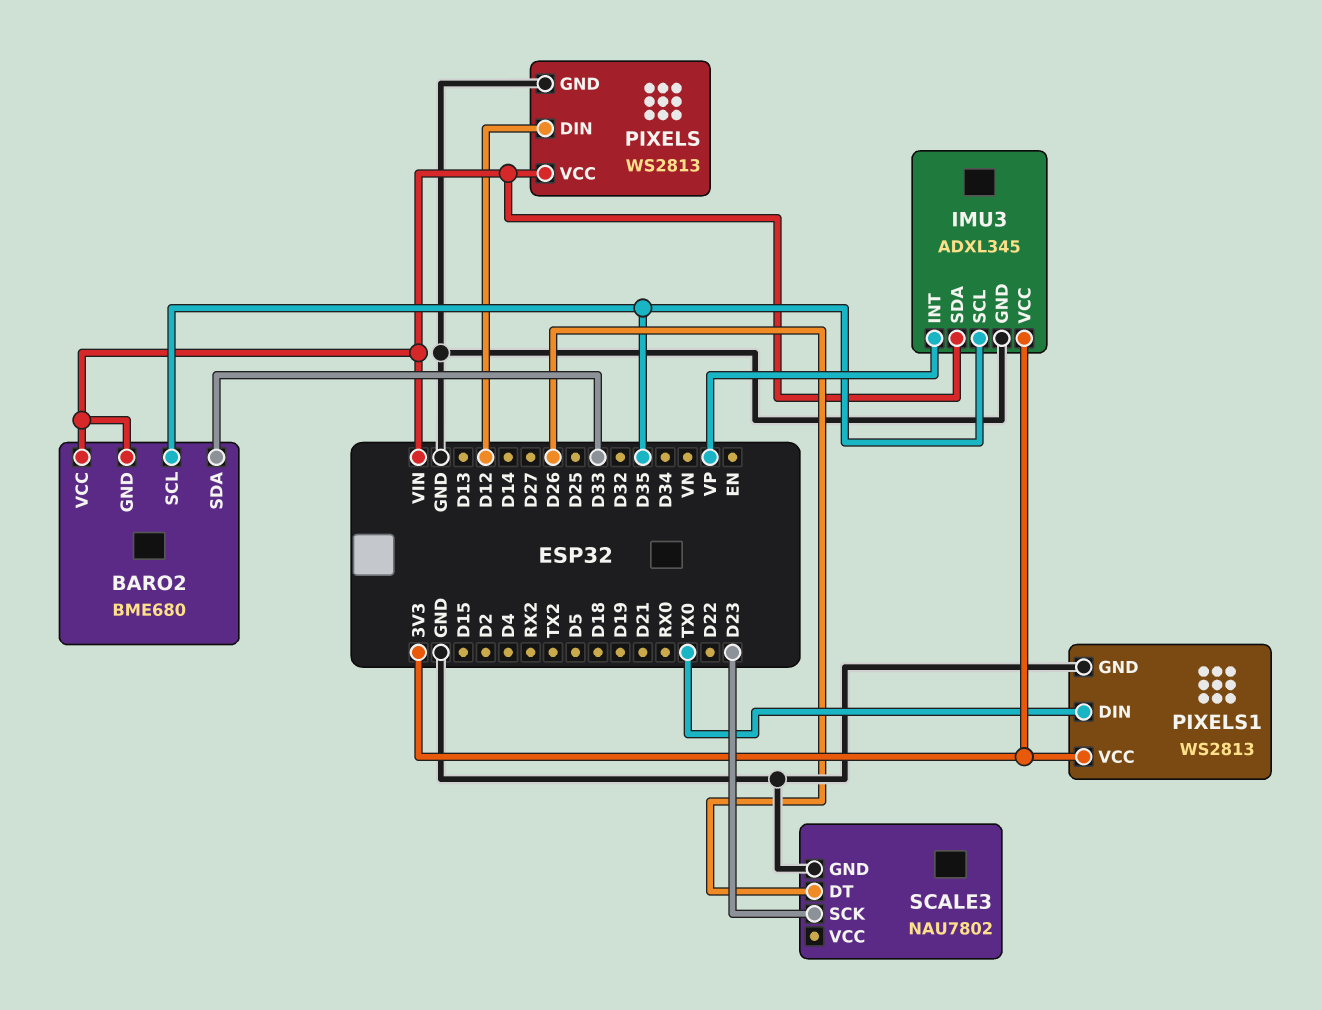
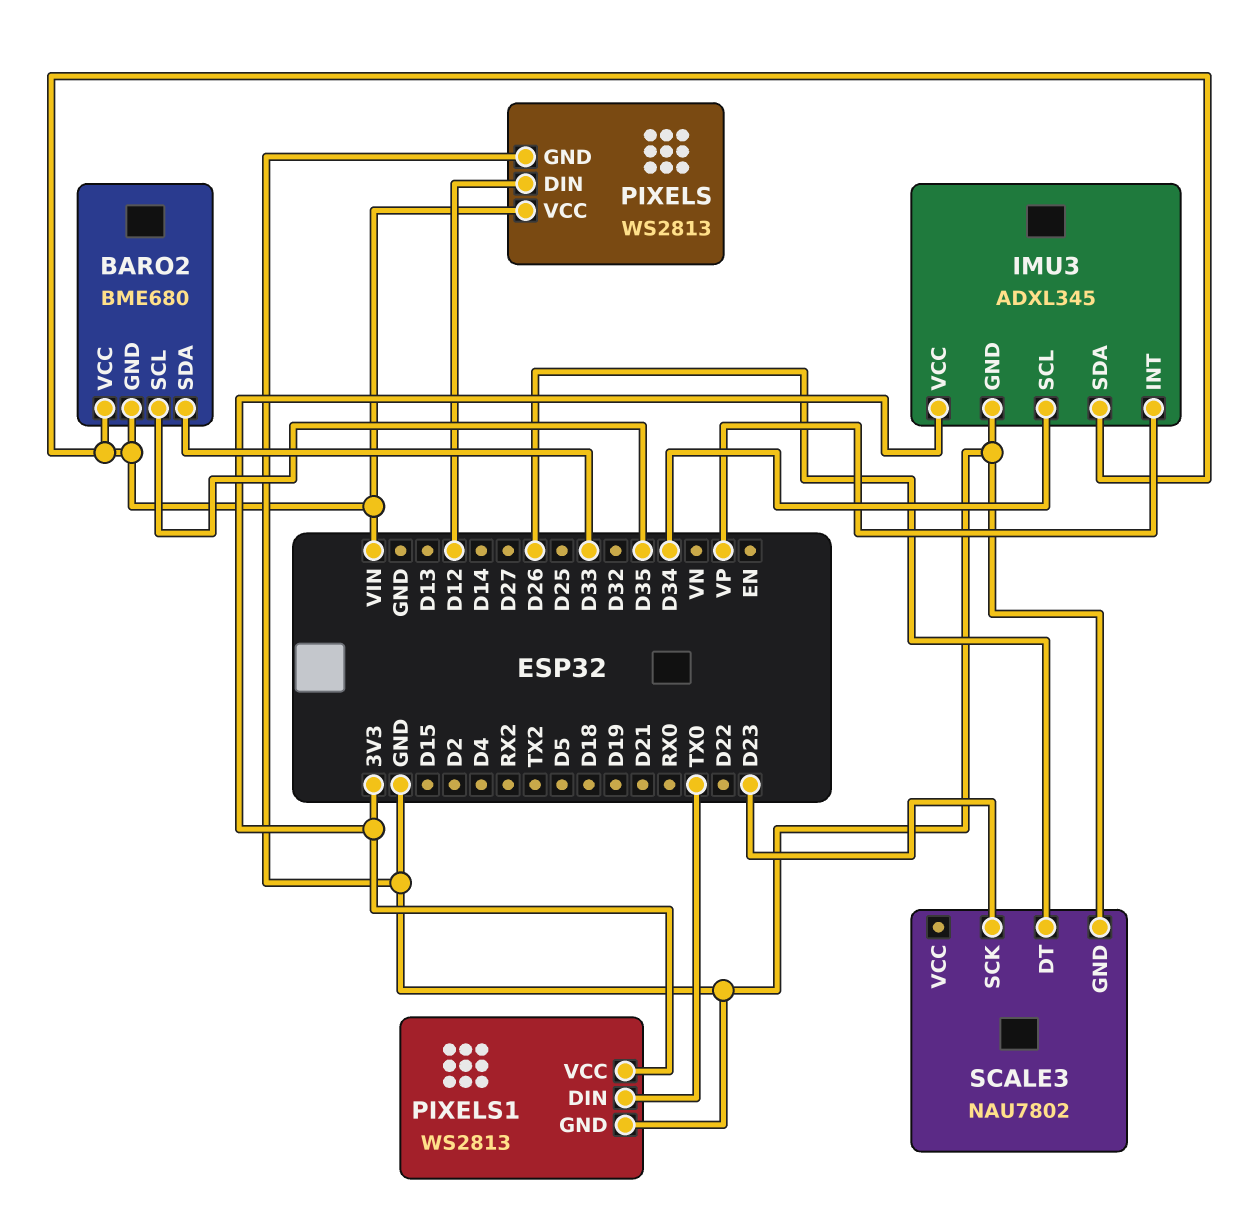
IMU3 pin SCL: D35 -> D34

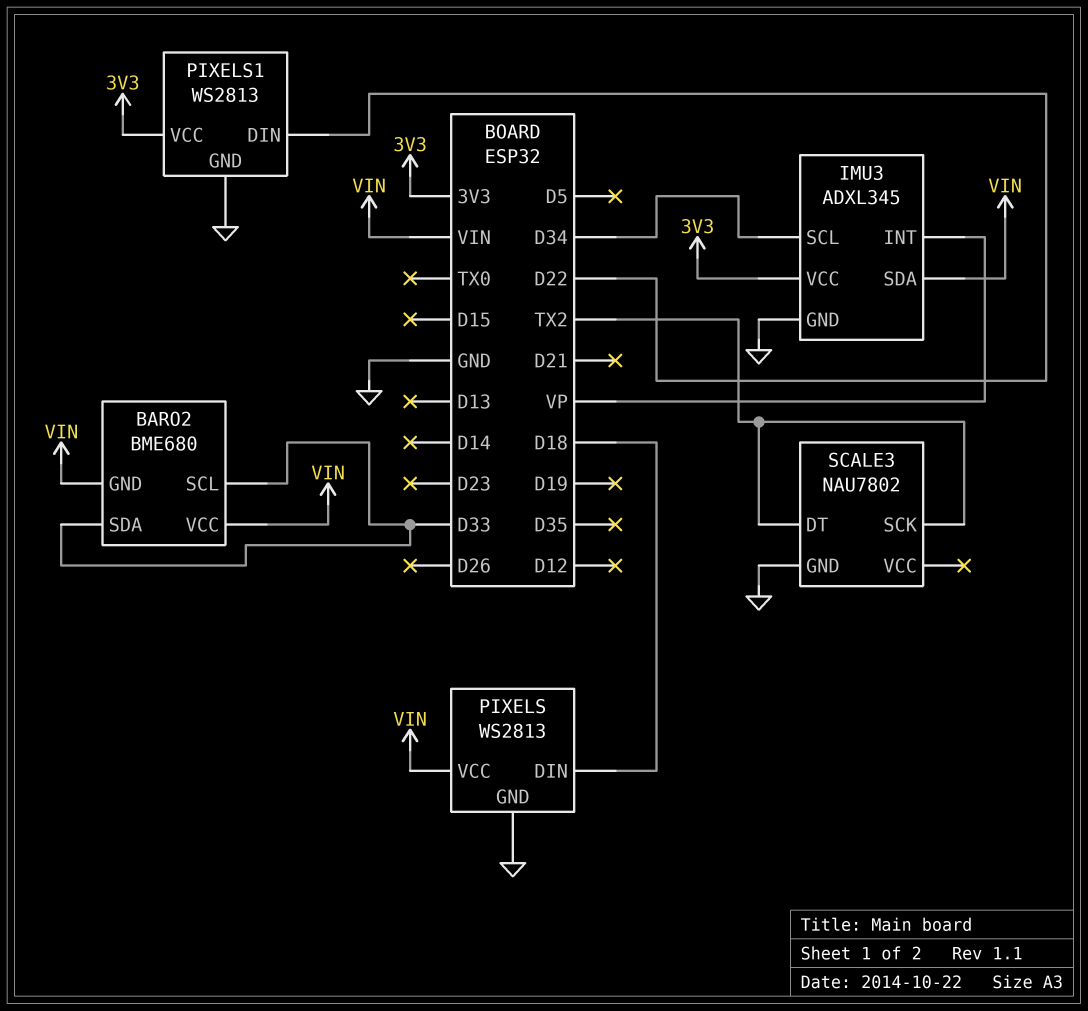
BARO2 pin SCL: D35 -> D33
PIXELS pin DIN: D12 -> D18
PIXELS1 pin DIN: TX0 -> D22
SCALE3 pin DT: D26 -> TX2
SCALE3 pin SCK: D23 -> TX2

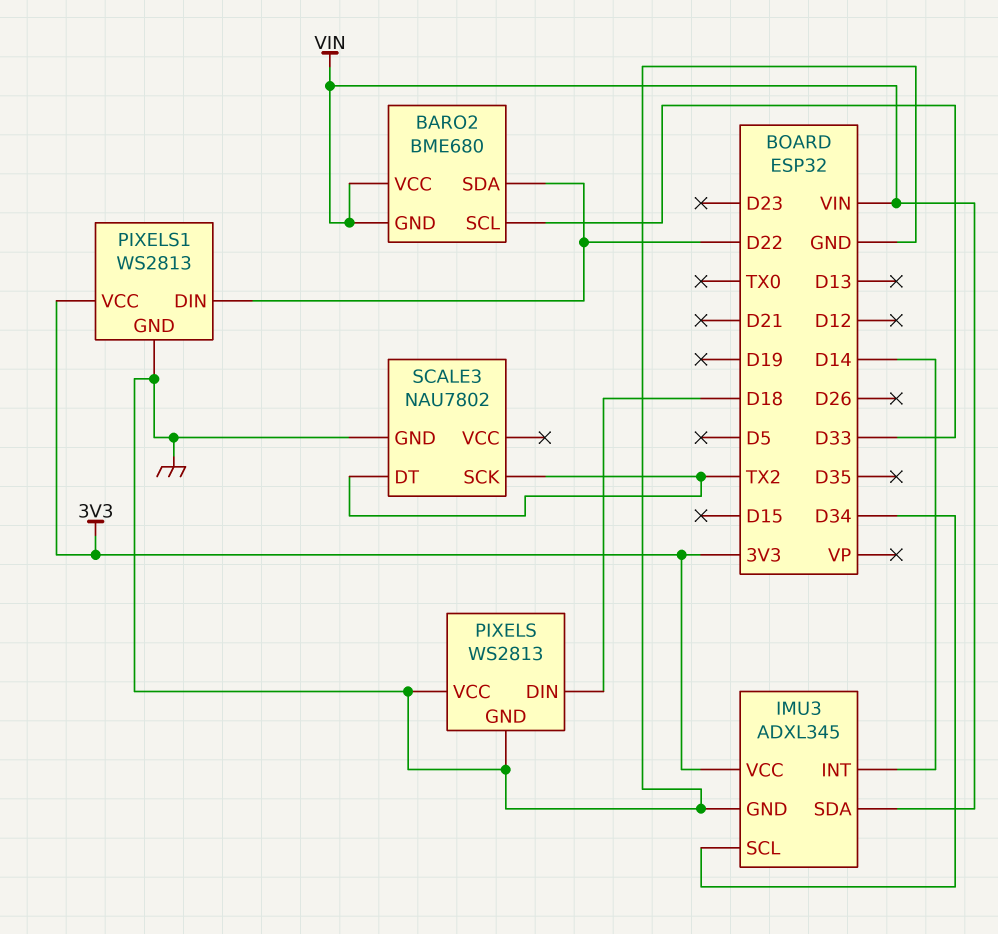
BARO2 pin SDA: D33 -> D22
IMU3 pin INT: VP -> D14
PIXELS pin VCC: VIN -> GND

